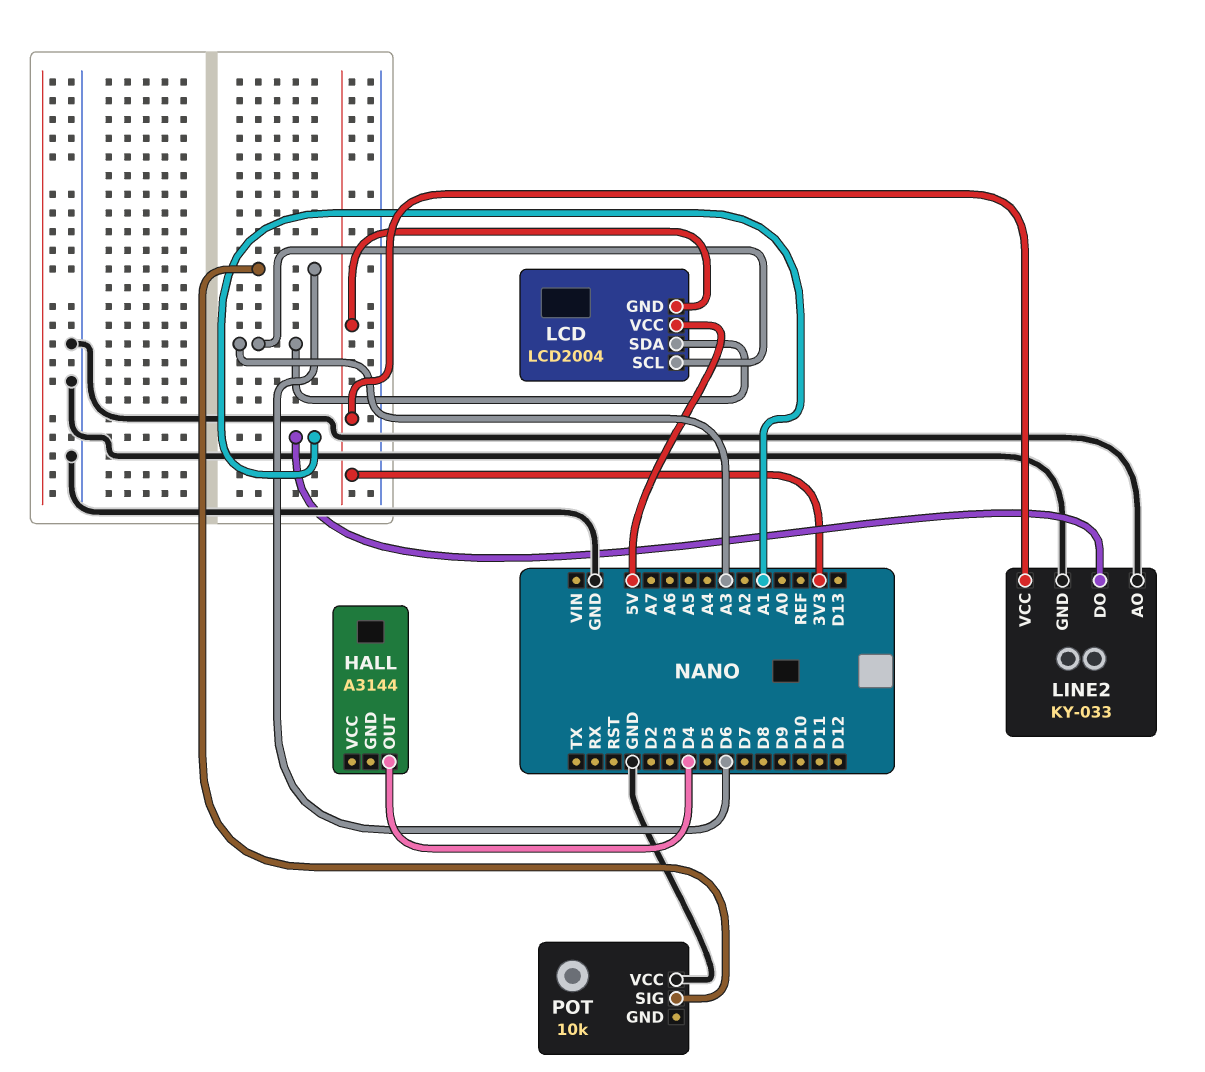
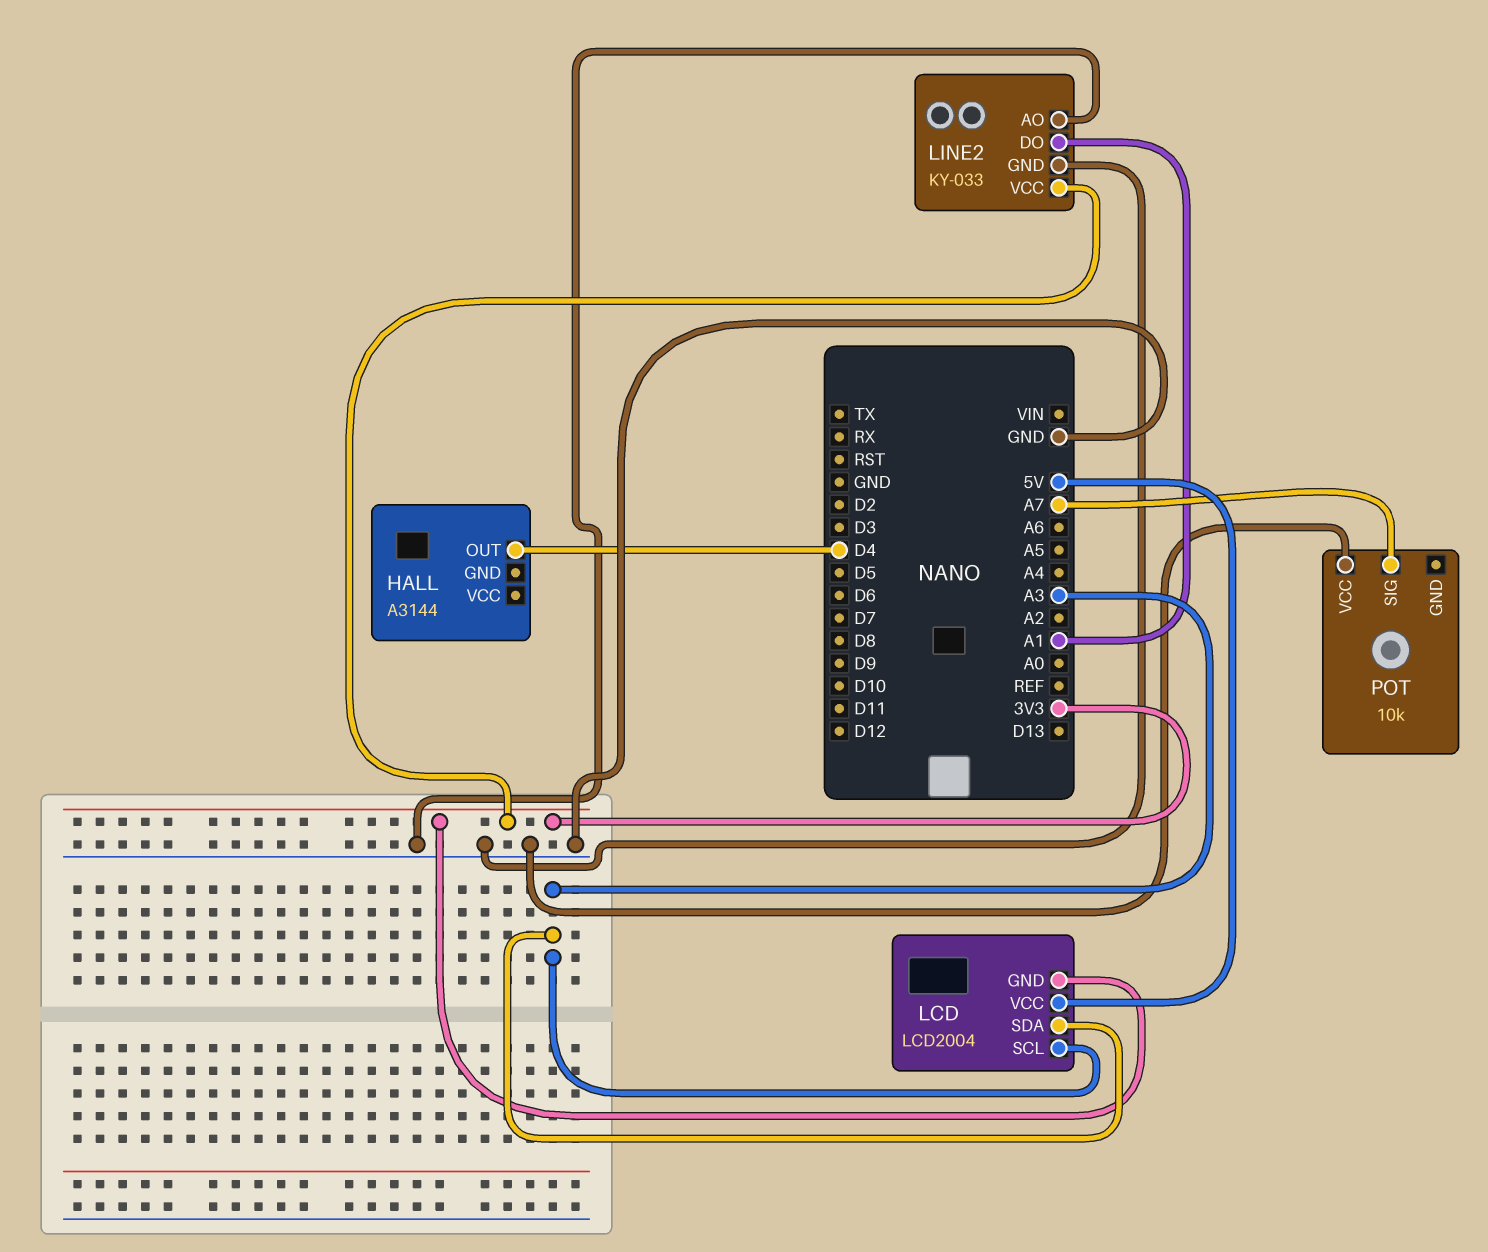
POT pin SIG: D6 -> A7

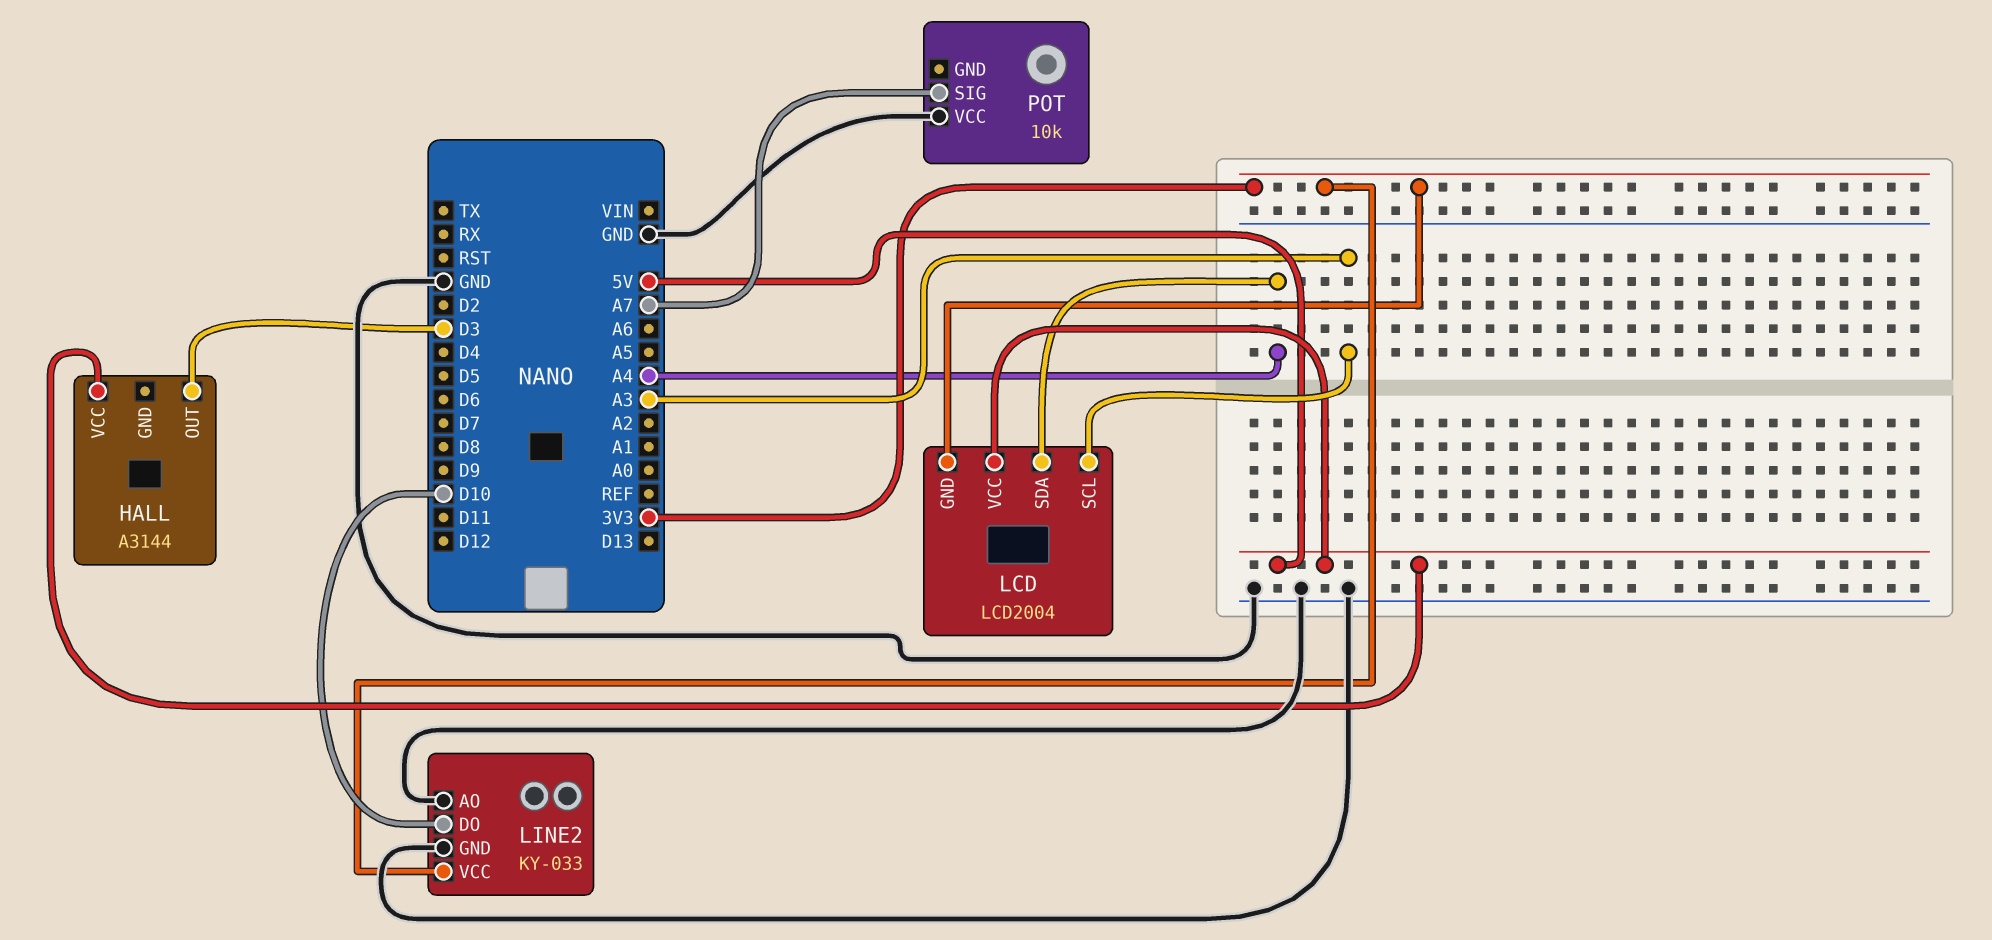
HALL pin OUT: D4 -> D3
HALL pin VCC: none -> 5V
LCD pin SDA: A3 -> A4
LINE2 pin DO: A1 -> D10

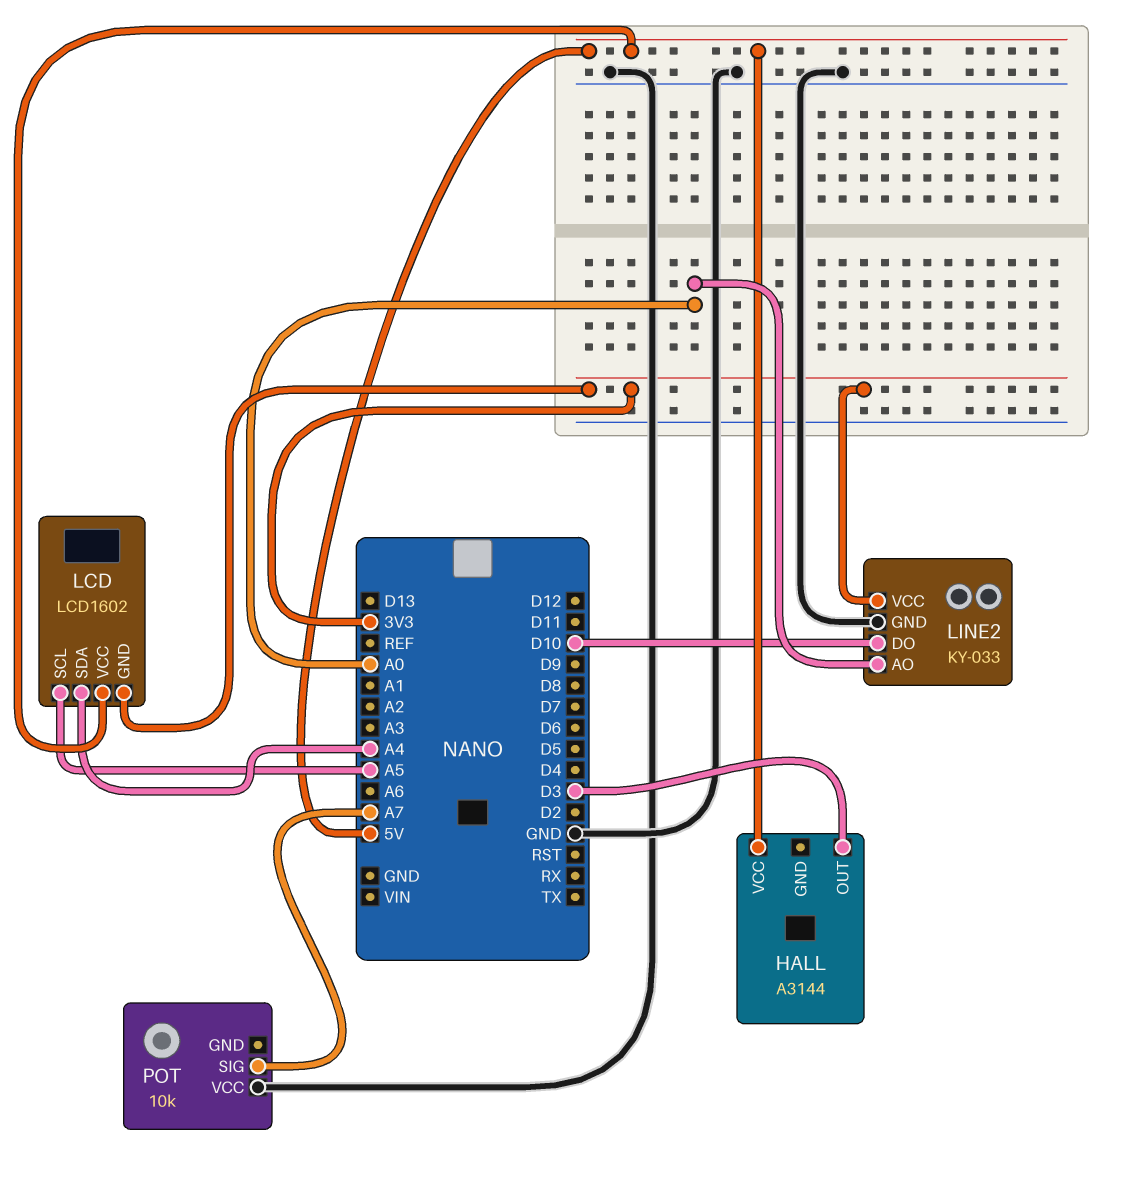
LCD: LCD2004 -> LCD1602
LCD pin SCL: A3 -> A5
LINE2 pin AO: GND -> A0

